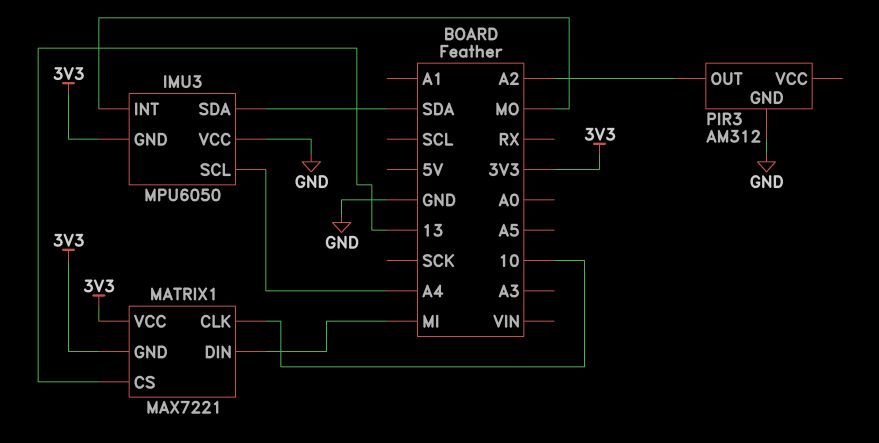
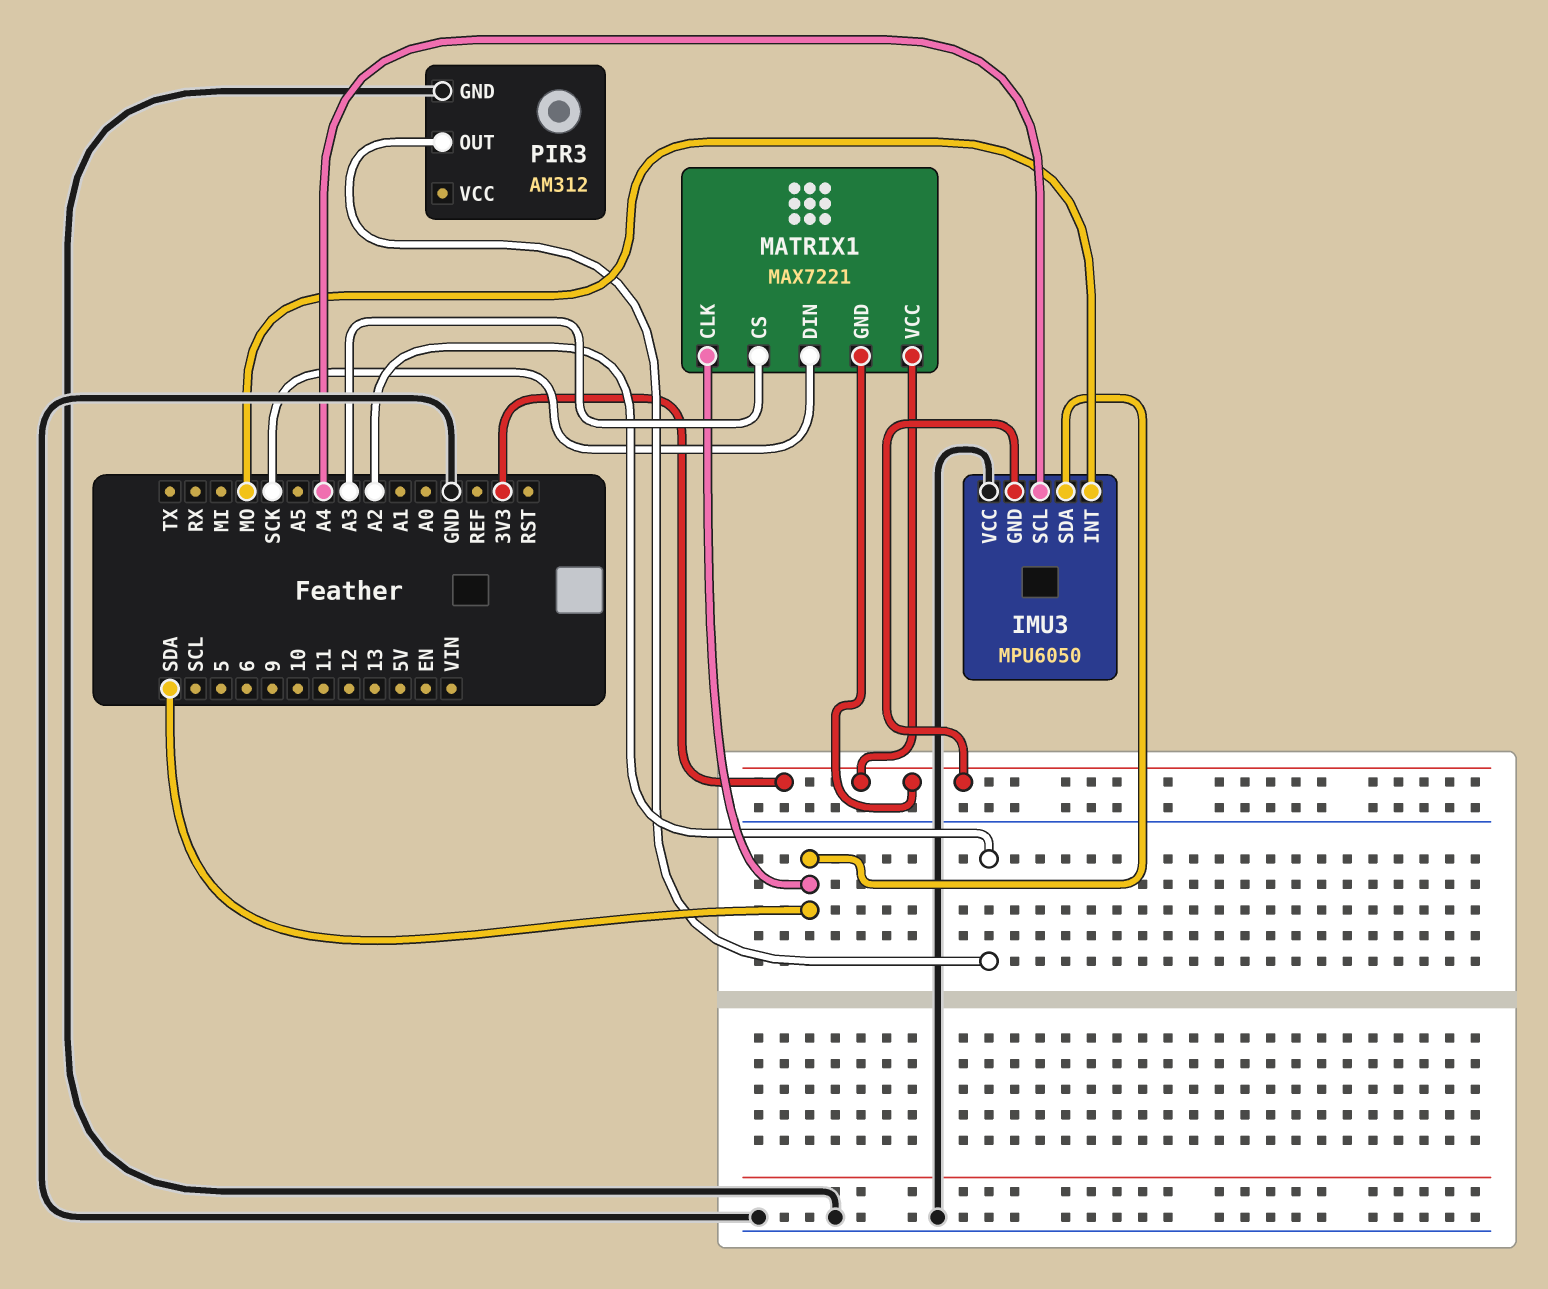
MATRIX1 pin CLK: 10 -> SDA
MATRIX1 pin CS: 13 -> A3
MATRIX1 pin DIN: MI -> SCK

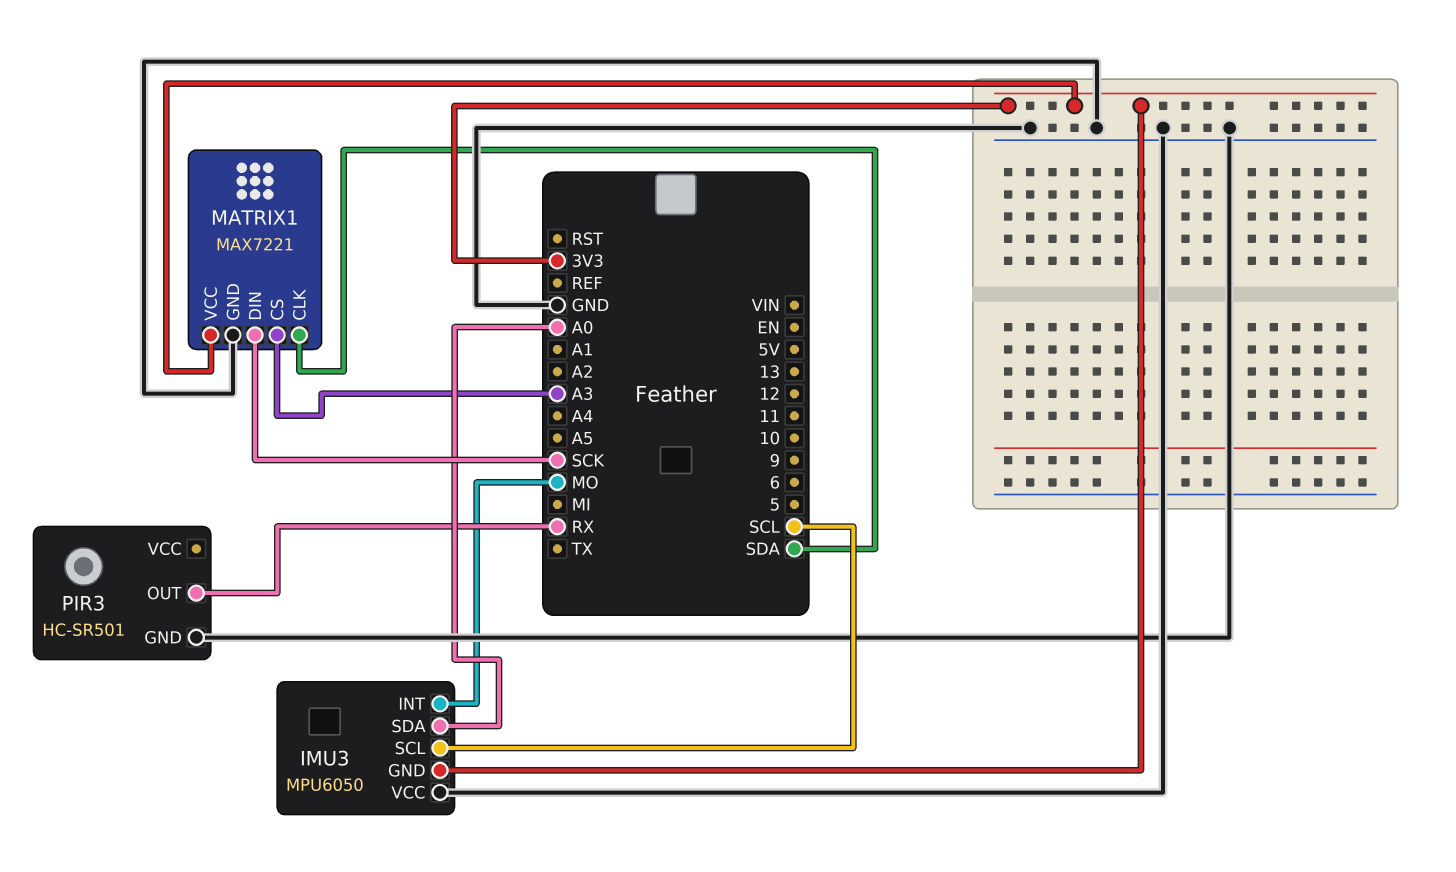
IMU3 pin SCL: A4 -> SCL
IMU3 pin SDA: SDA -> A0
MATRIX1 pin GND: 3V3 -> GND
PIR3: AM312 -> HC-SR501
PIR3 pin OUT: A2 -> RX

